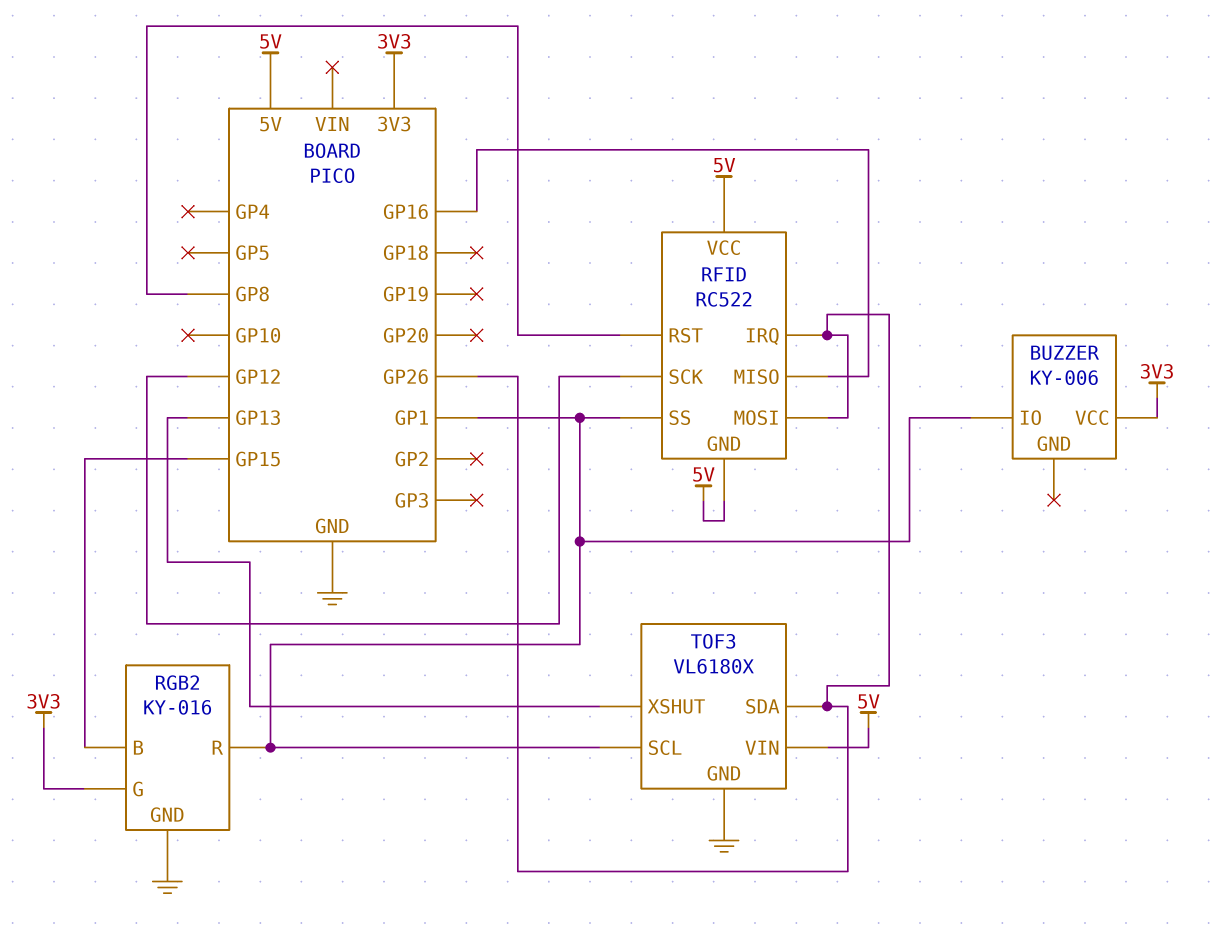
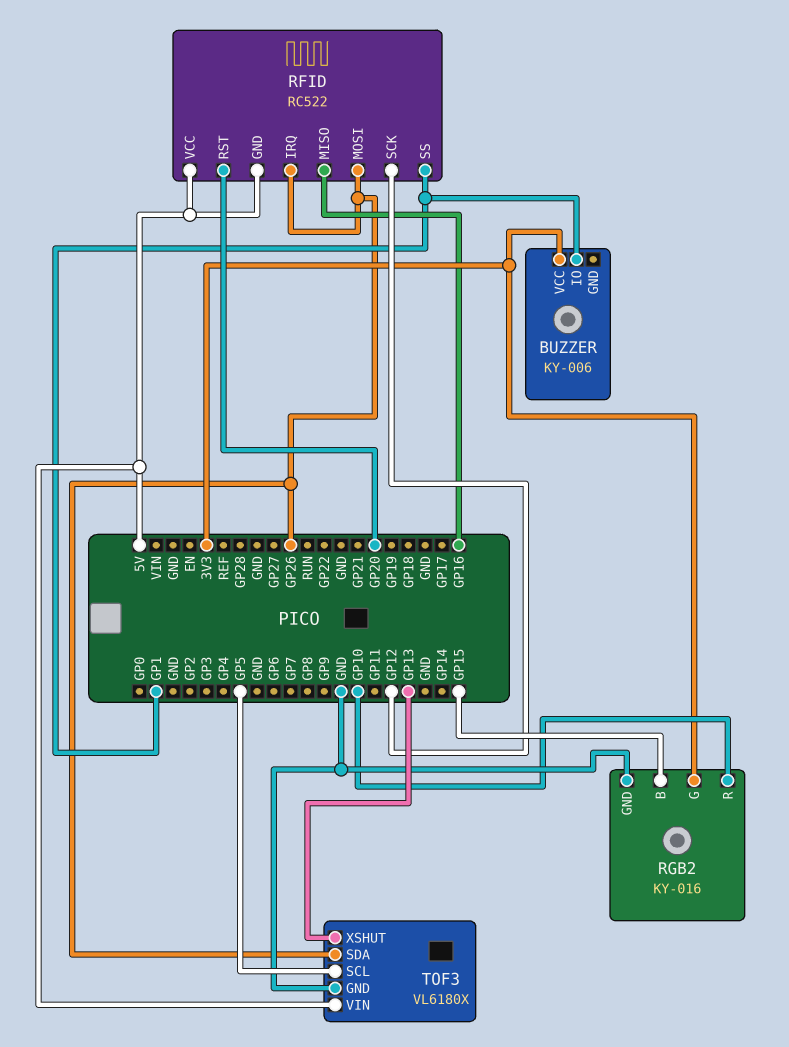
RFID pin RST: GP8 -> GP20
RGB2 pin R: GP1 -> GP10
TOF3 pin SCL: GP1 -> GP5

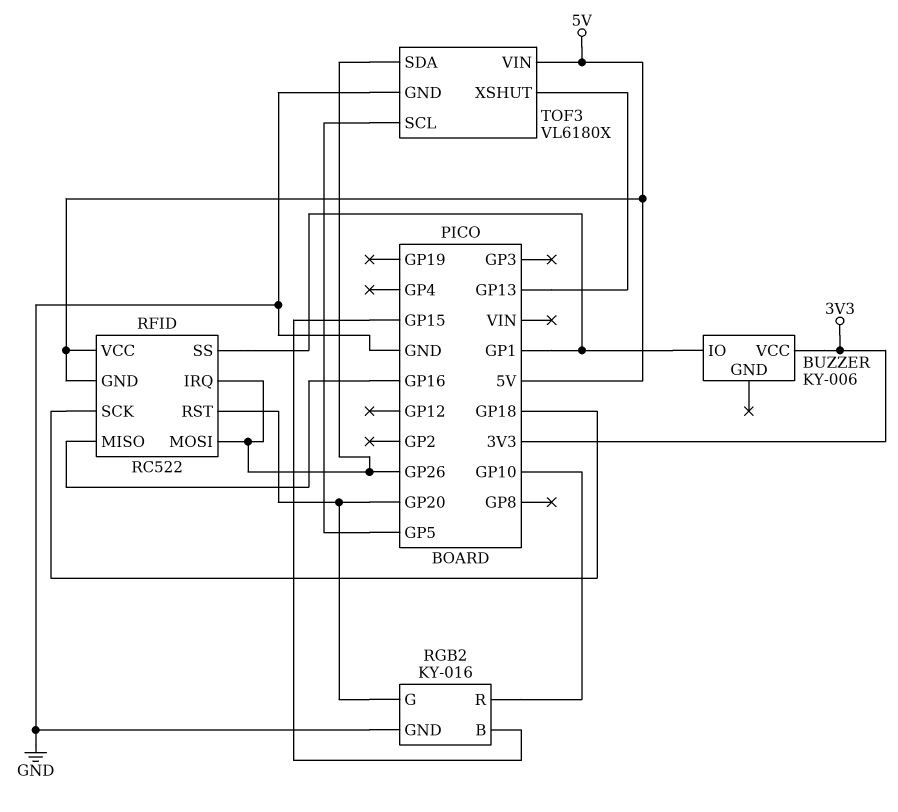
RFID pin SCK: GP12 -> GP18
RGB2 pin G: 3V3 -> GP20

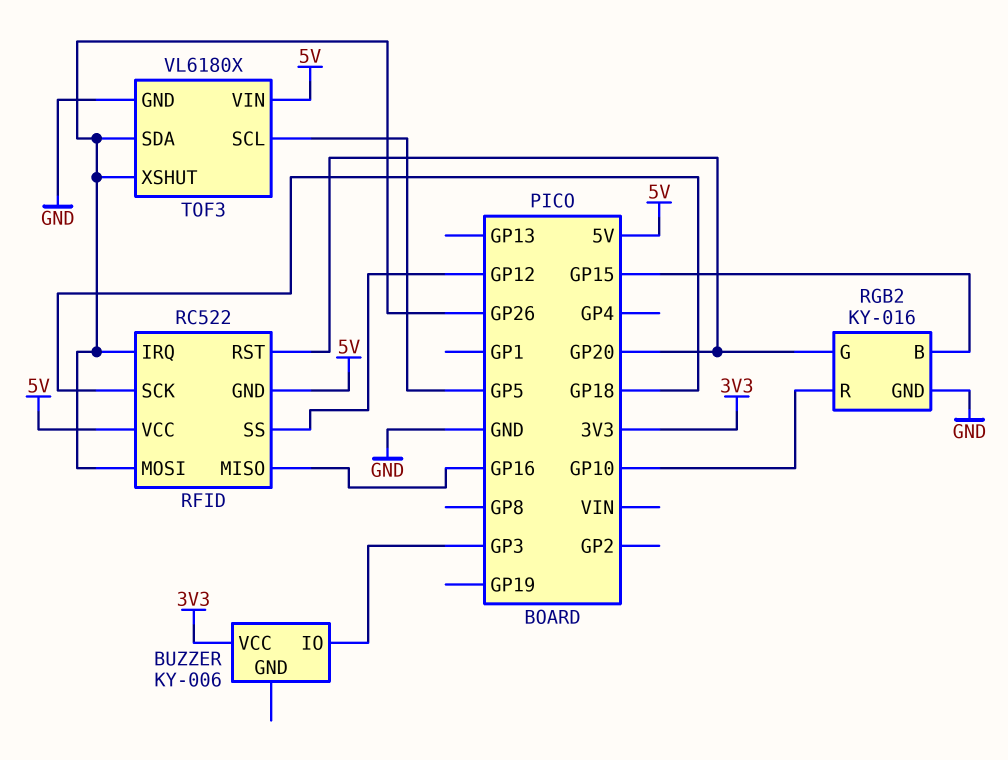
BUZZER pin IO: GP1 -> GP3
RFID pin SS: GP1 -> GP12
TOF3 pin XSHUT: GP13 -> GP26

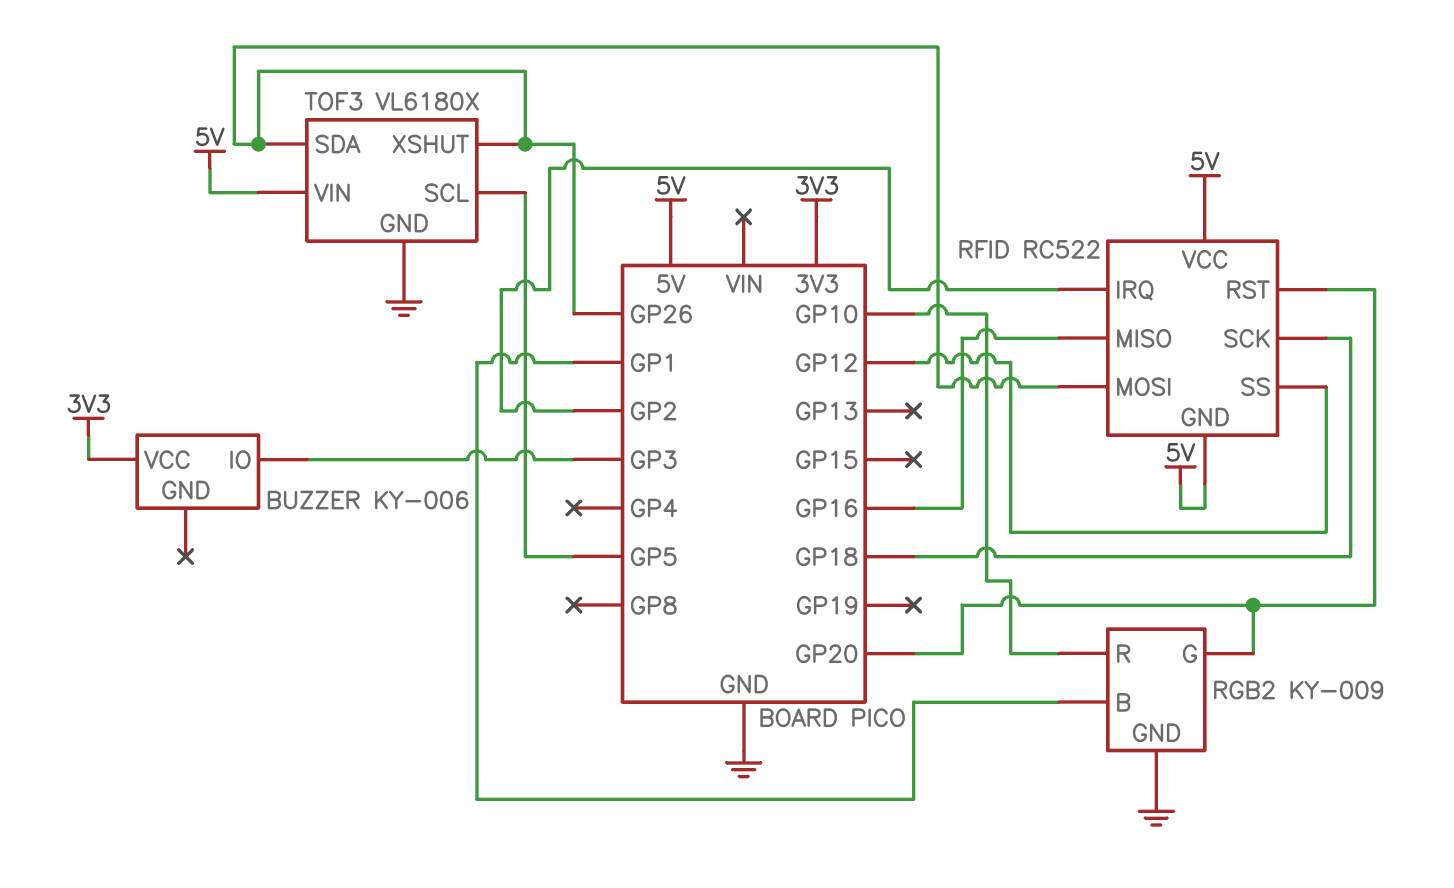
RFID pin IRQ: GP26 -> GP2
RGB2: KY-016 -> KY-009
RGB2 pin B: GP15 -> GP1

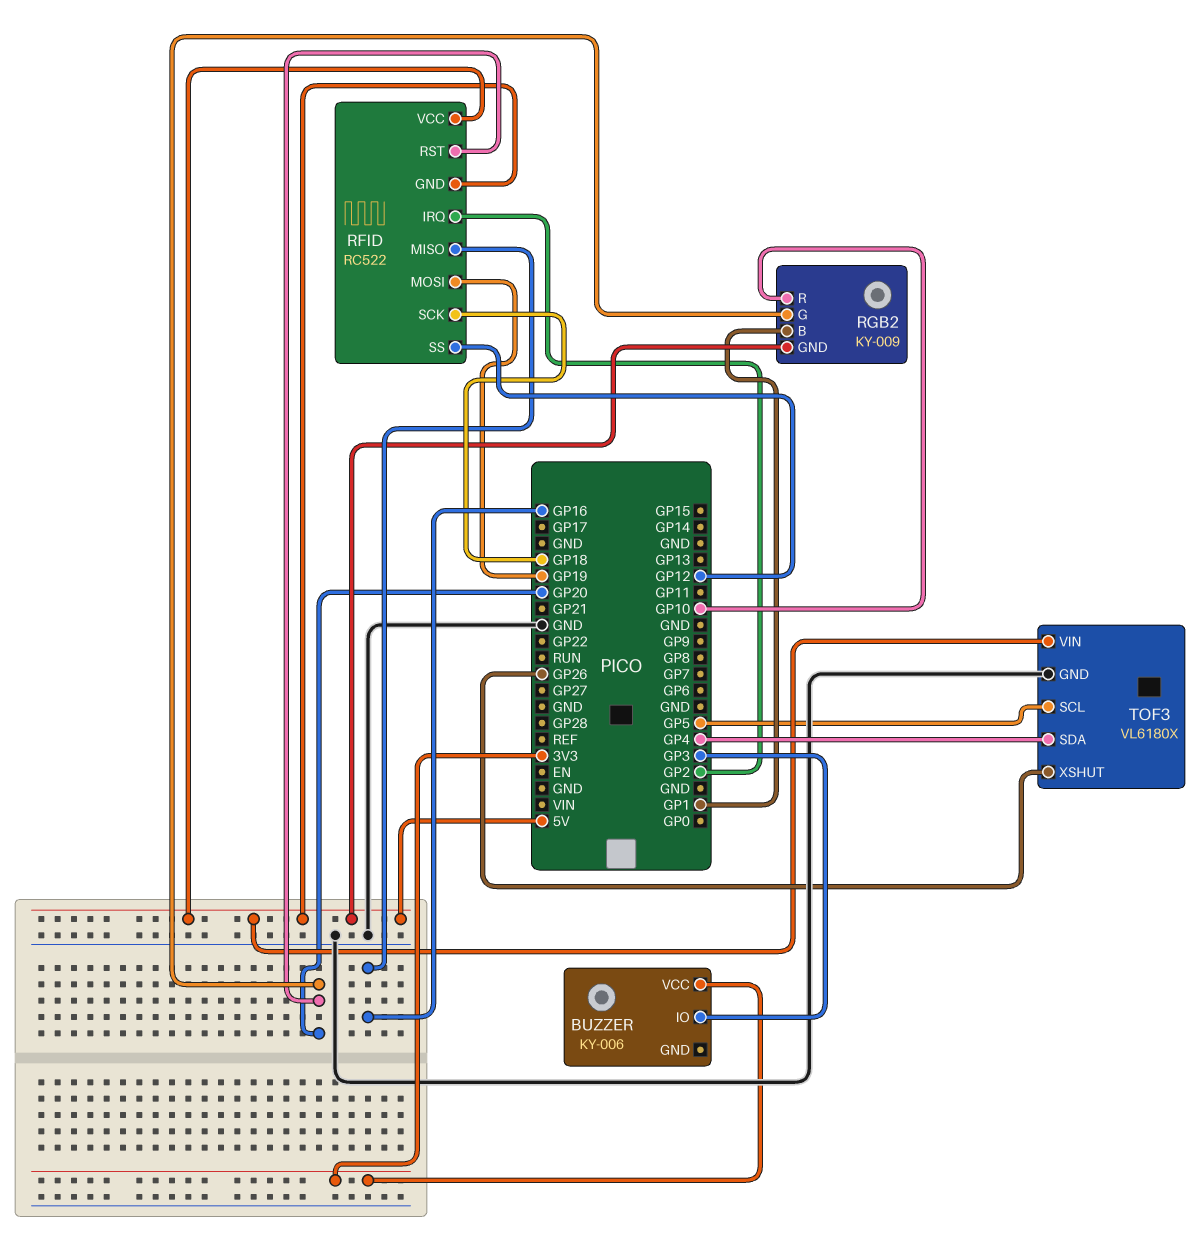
RFID pin MOSI: GP26 -> GP19
RGB2 pin GND: GND -> 5V
TOF3 pin SDA: GP26 -> GP4

